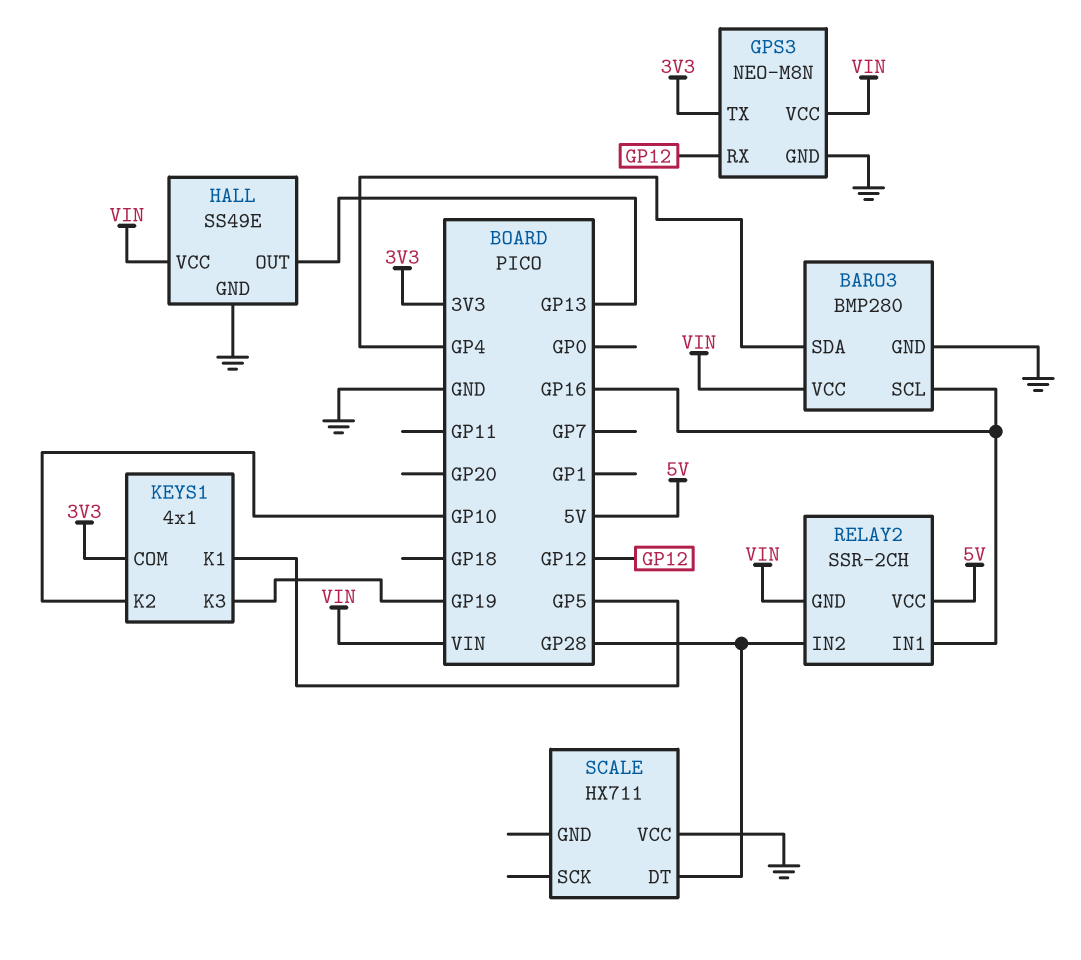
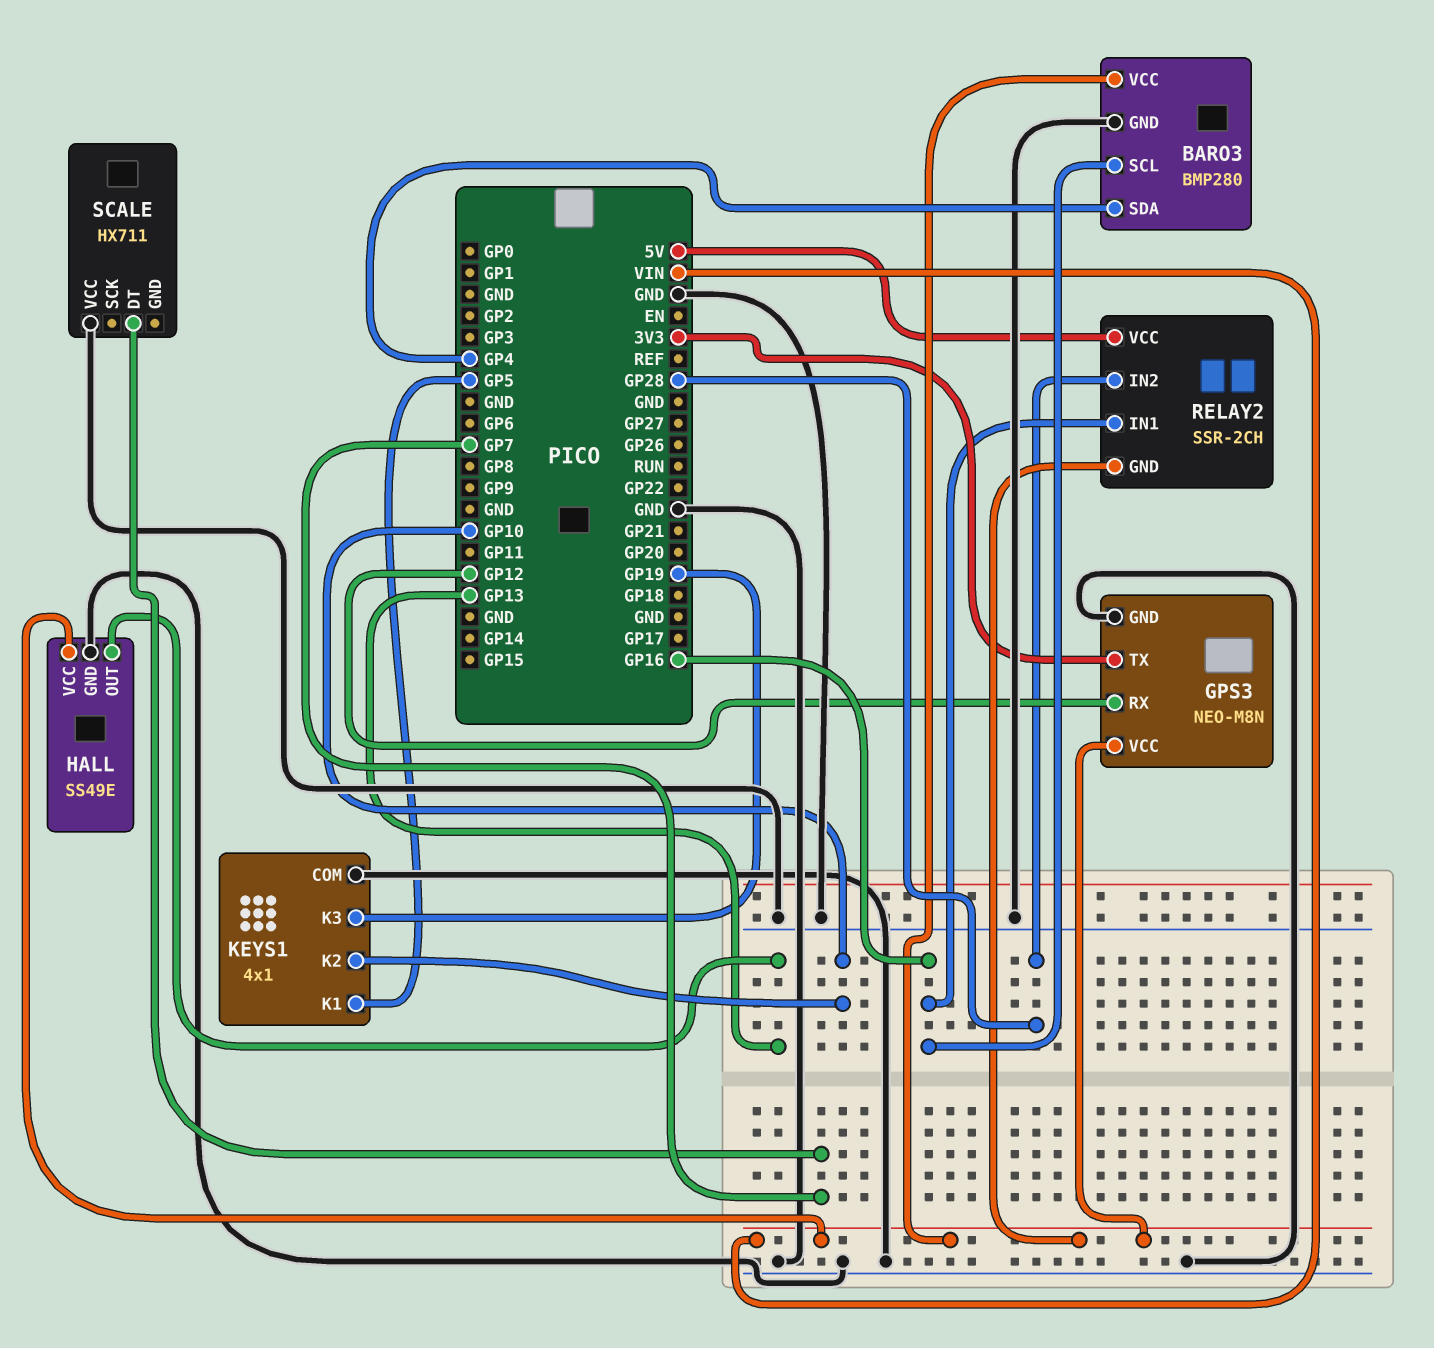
KEYS1 pin COM: 3V3 -> GND
SCALE pin DT: GP28 -> GP7

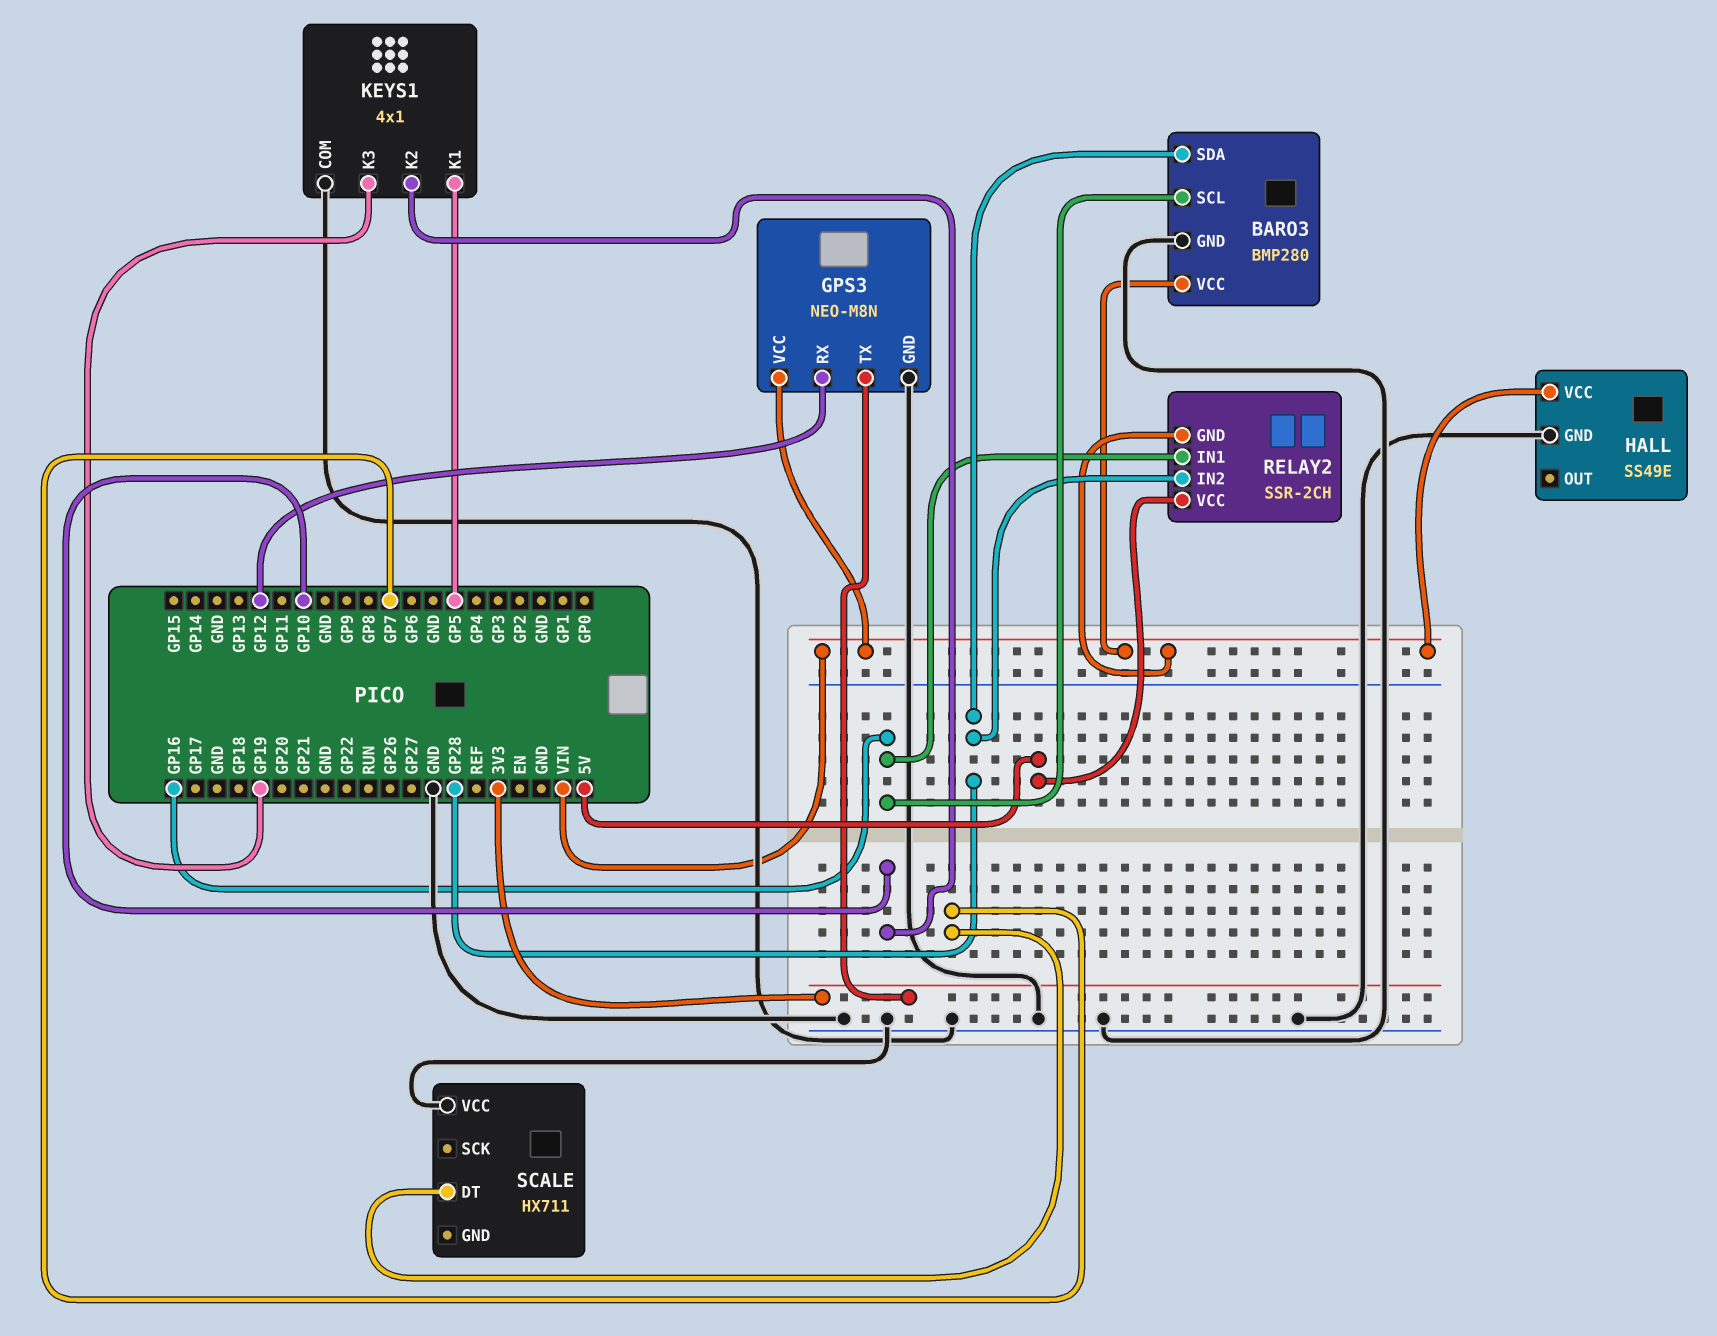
BARO3 pin SDA: GP4 -> GP28
HALL pin OUT: GP13 -> none

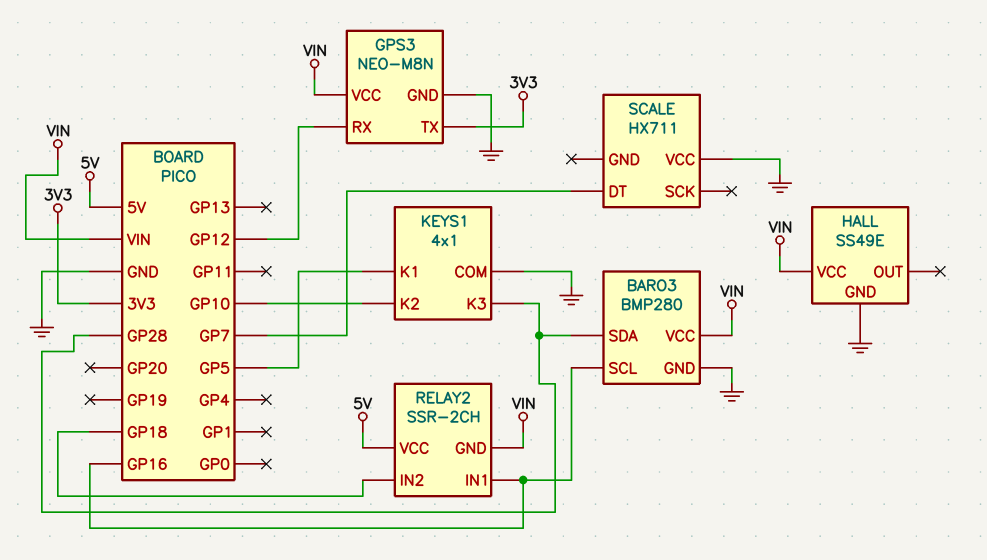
KEYS1 pin K3: GP19 -> GP28
RELAY2 pin IN2: GP28 -> GP18

